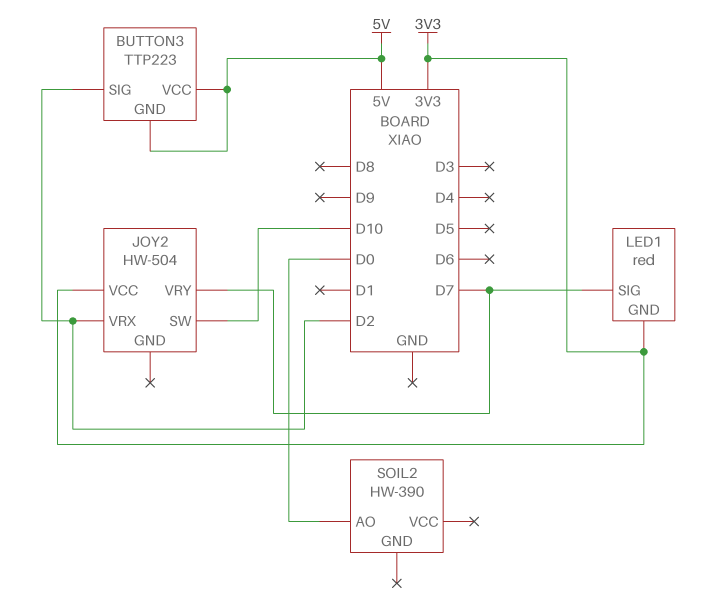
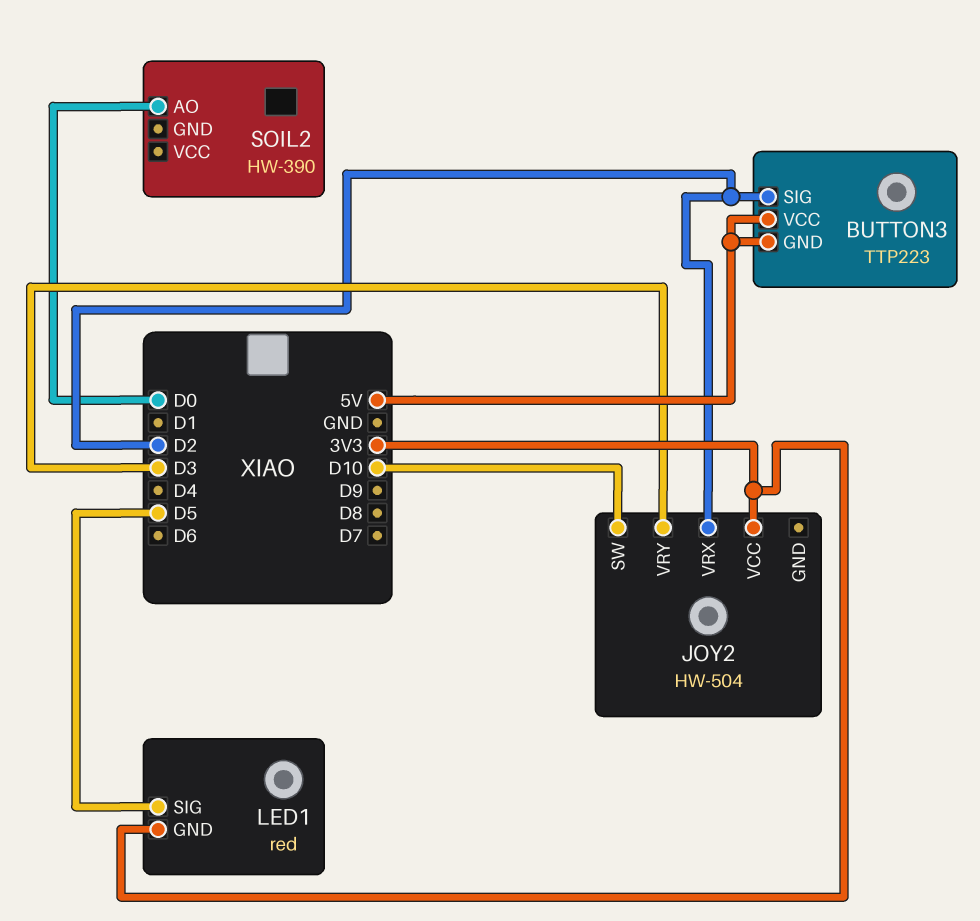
JOY2 pin VRY: D7 -> D3
LED1 pin SIG: D7 -> D5

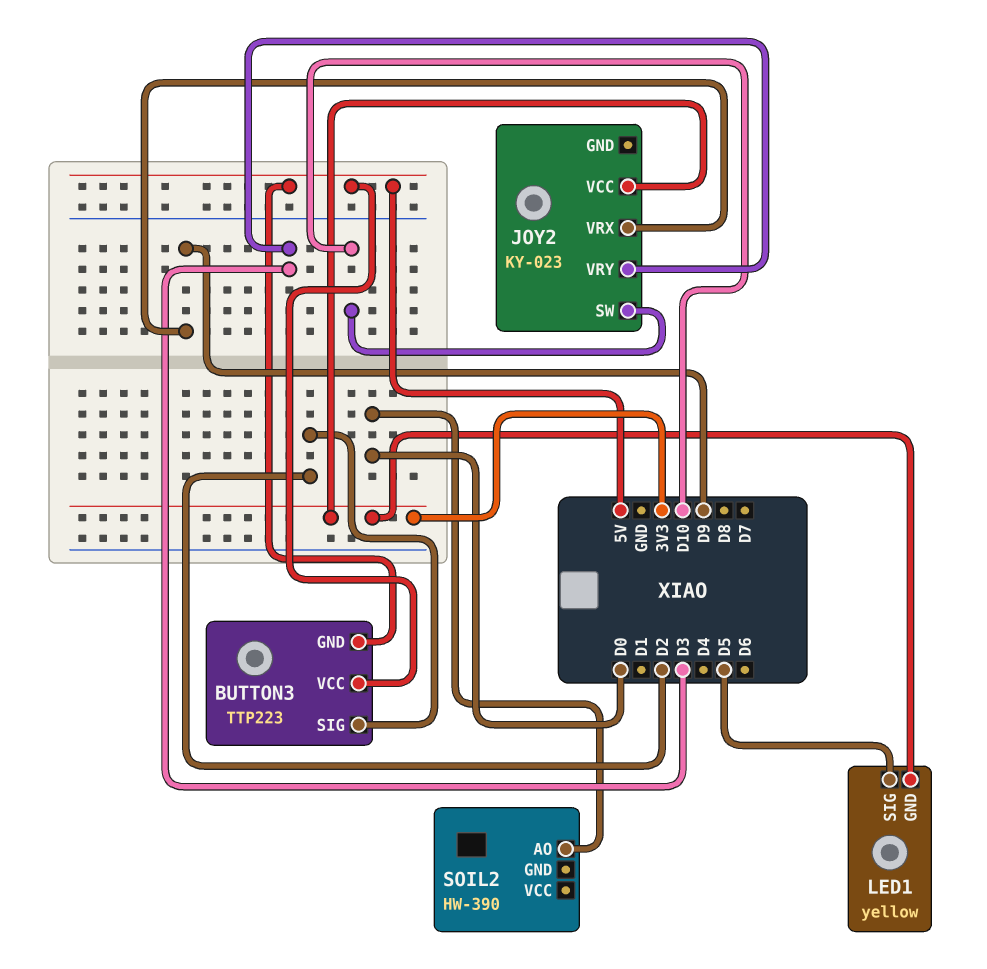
JOY2: HW-504 -> KY-023
JOY2 pin VRX: D2 -> D9
LED1: red -> yellow

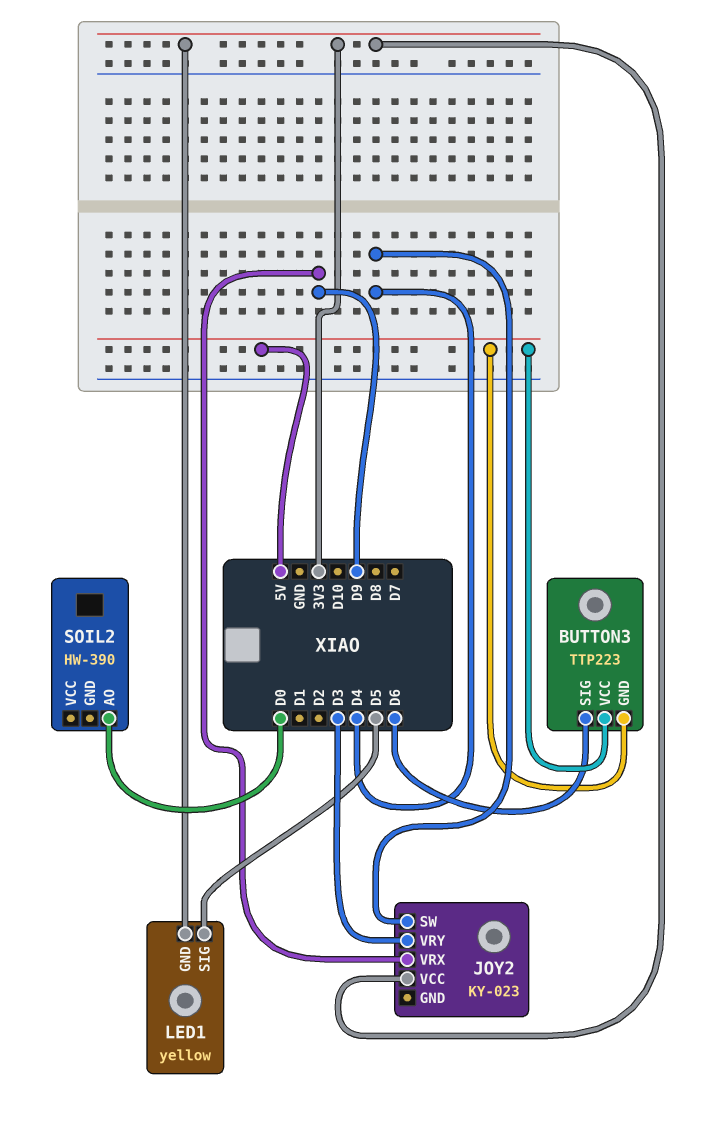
BUTTON3 pin SIG: D2 -> D6
JOY2 pin SW: D10 -> D4

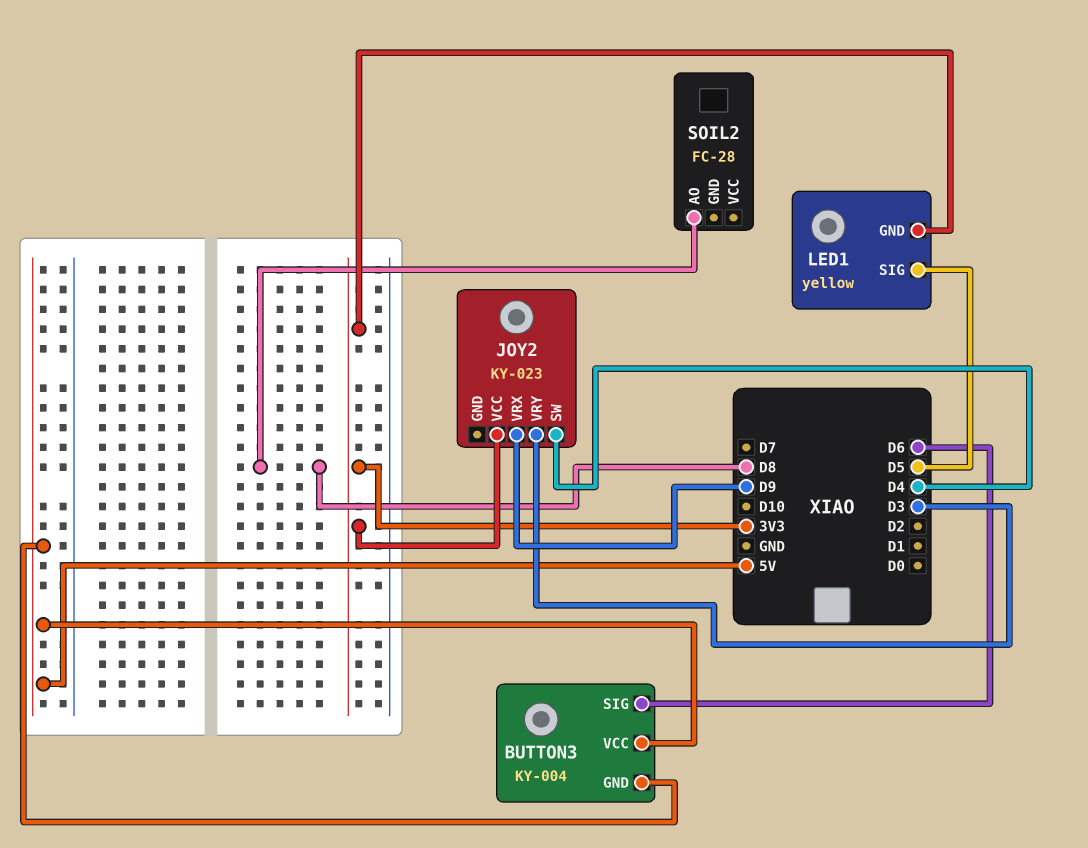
BUTTON3: TTP223 -> KY-004
SOIL2: HW-390 -> FC-28
SOIL2 pin AO: D0 -> D8

